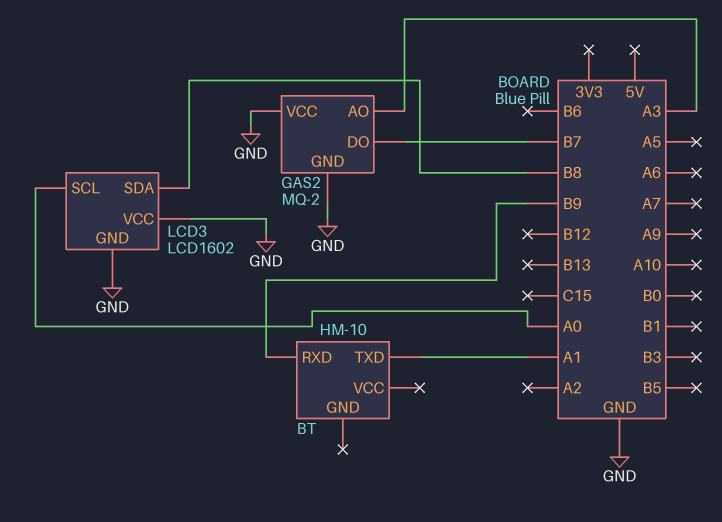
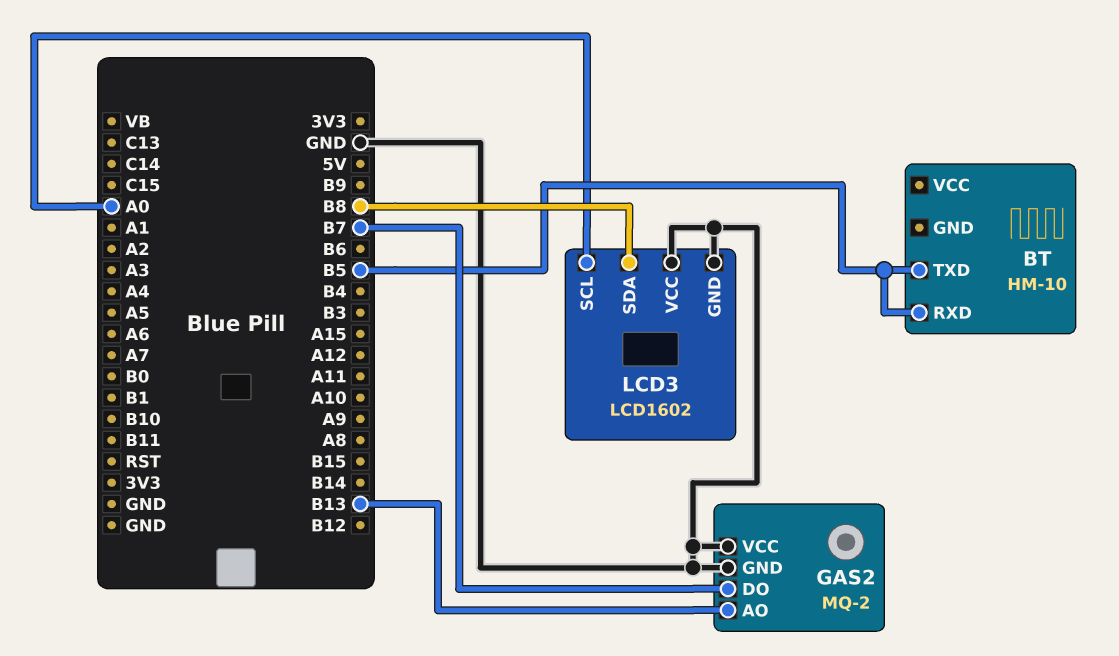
BT pin RXD: B9 -> B5
BT pin TXD: A1 -> B5
GAS2 pin AO: A3 -> B13

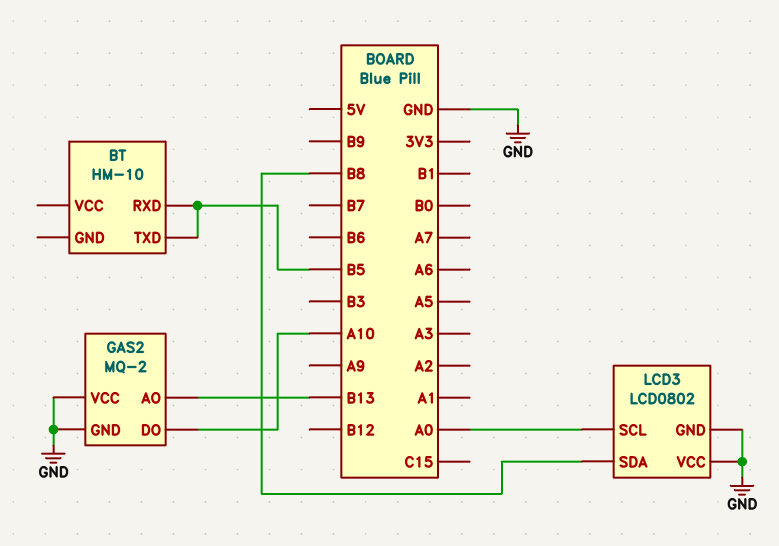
GAS2 pin DO: B7 -> A10
LCD3: LCD1602 -> LCD0802

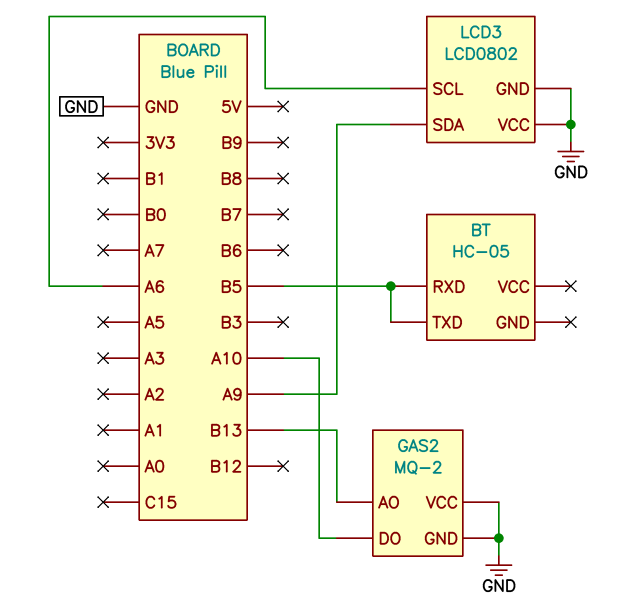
BT: HM-10 -> HC-05
LCD3 pin SCL: A0 -> A6
LCD3 pin SDA: B8 -> A9

